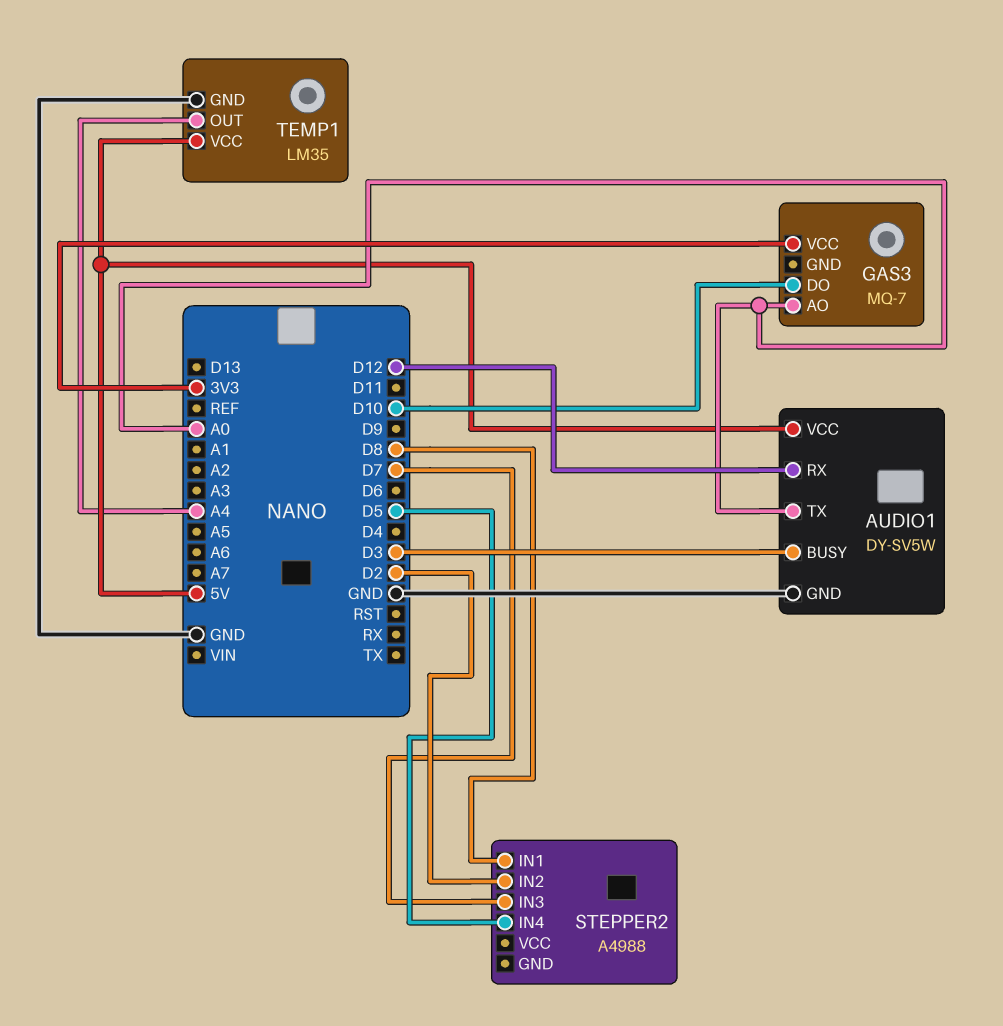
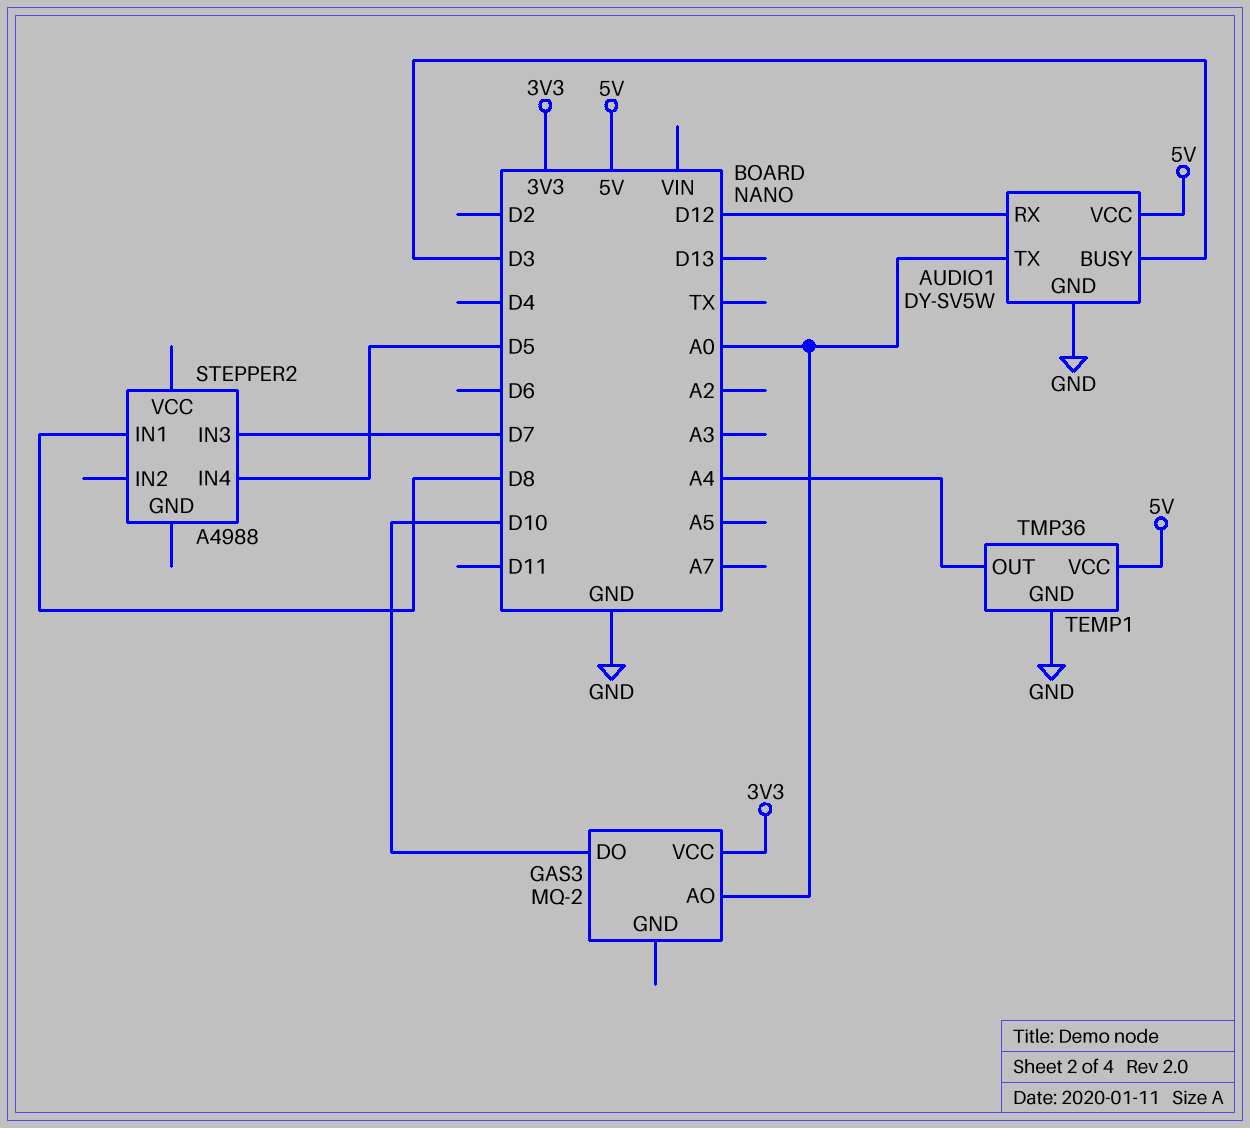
GAS3: MQ-7 -> MQ-2
STEPPER2 pin IN2: D2 -> none
TEMP1: LM35 -> TMP36

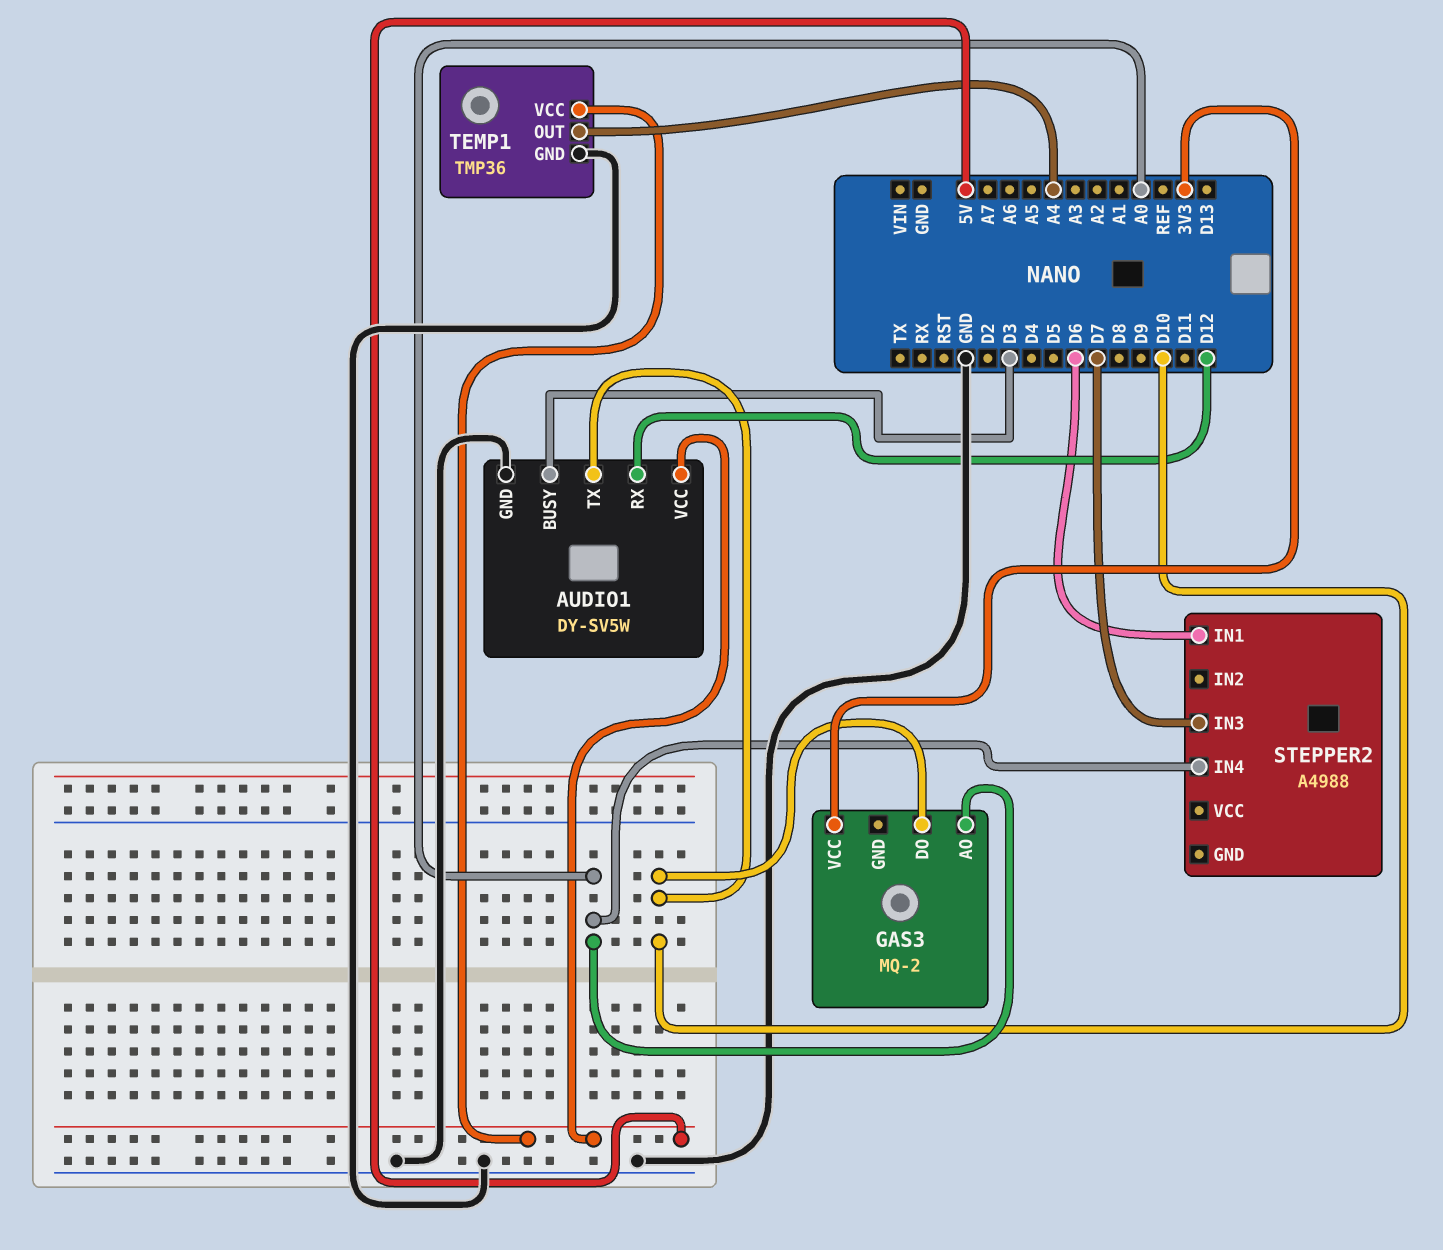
AUDIO1 pin TX: A0 -> D10
STEPPER2 pin IN1: D8 -> D6
STEPPER2 pin IN4: D5 -> A0

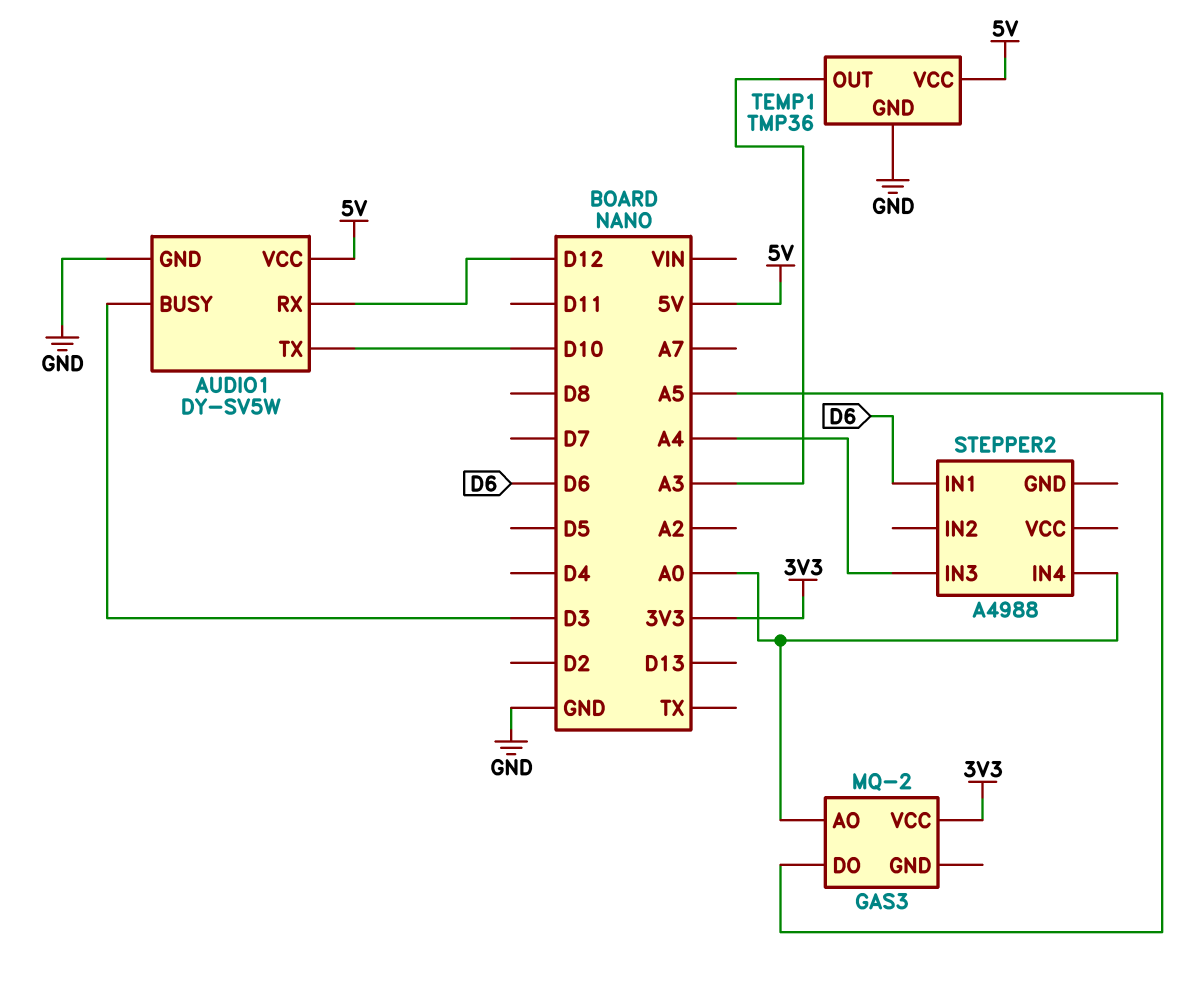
GAS3 pin DO: D10 -> A5
STEPPER2 pin IN3: D7 -> A4
TEMP1 pin OUT: A4 -> A3

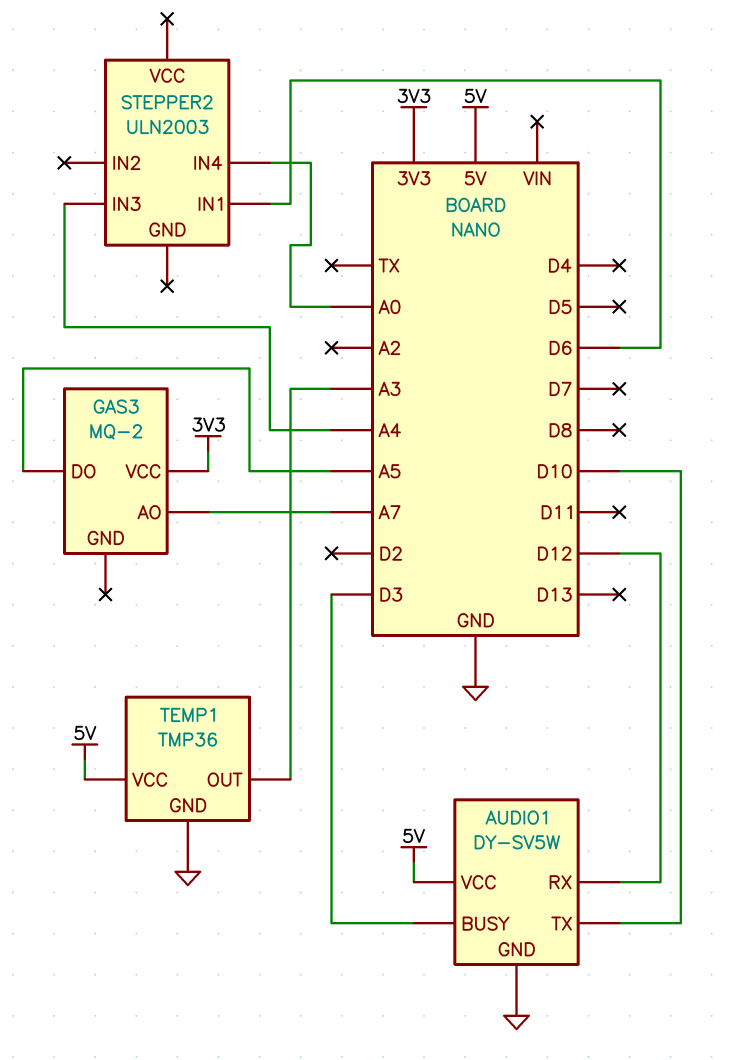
GAS3 pin AO: A0 -> A7
STEPPER2: A4988 -> ULN2003

